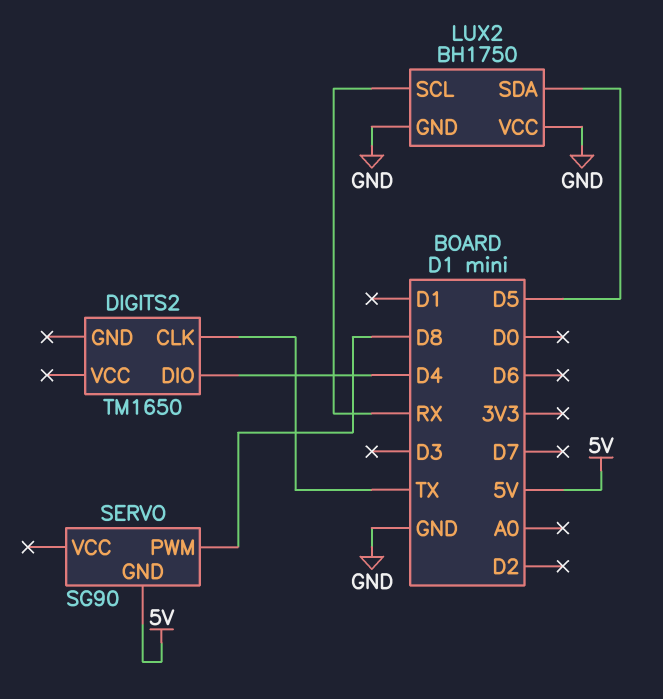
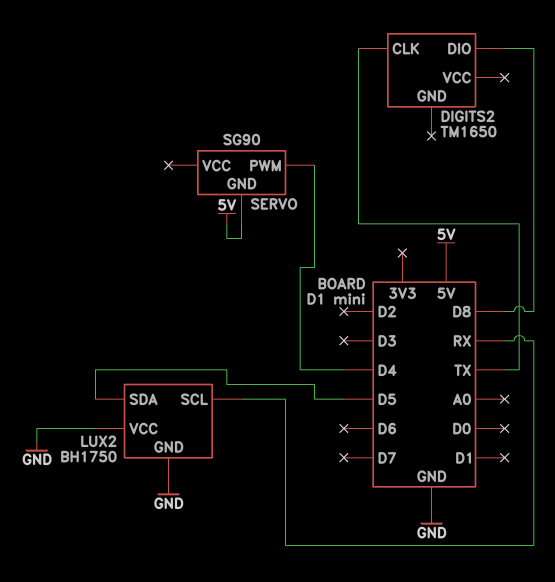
DIGITS2 pin DIO: D4 -> D8
SERVO pin PWM: D8 -> D4

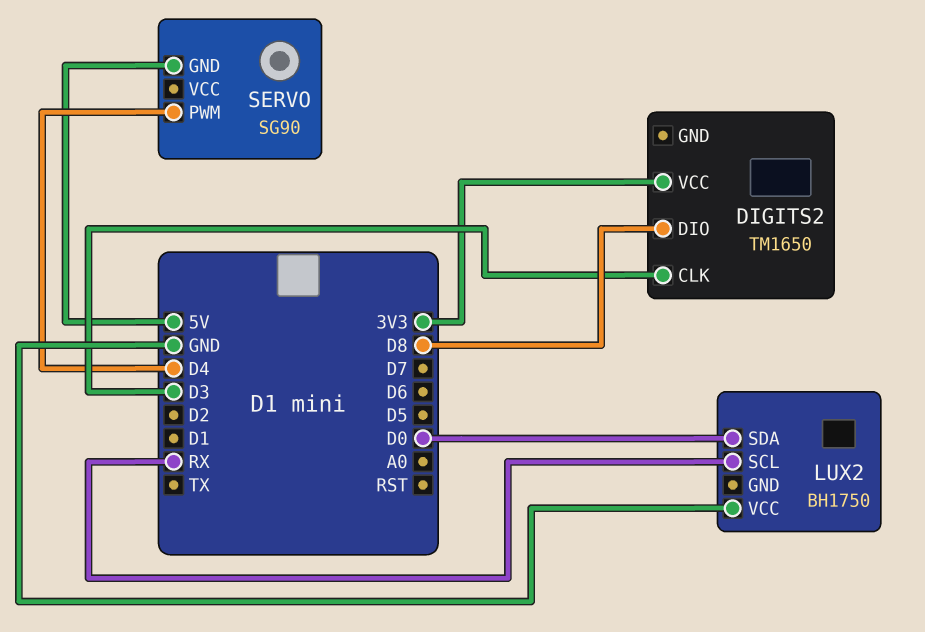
DIGITS2 pin CLK: TX -> D3
DIGITS2 pin VCC: none -> 3V3
LUX2 pin GND: GND -> none
LUX2 pin SDA: D5 -> D0

